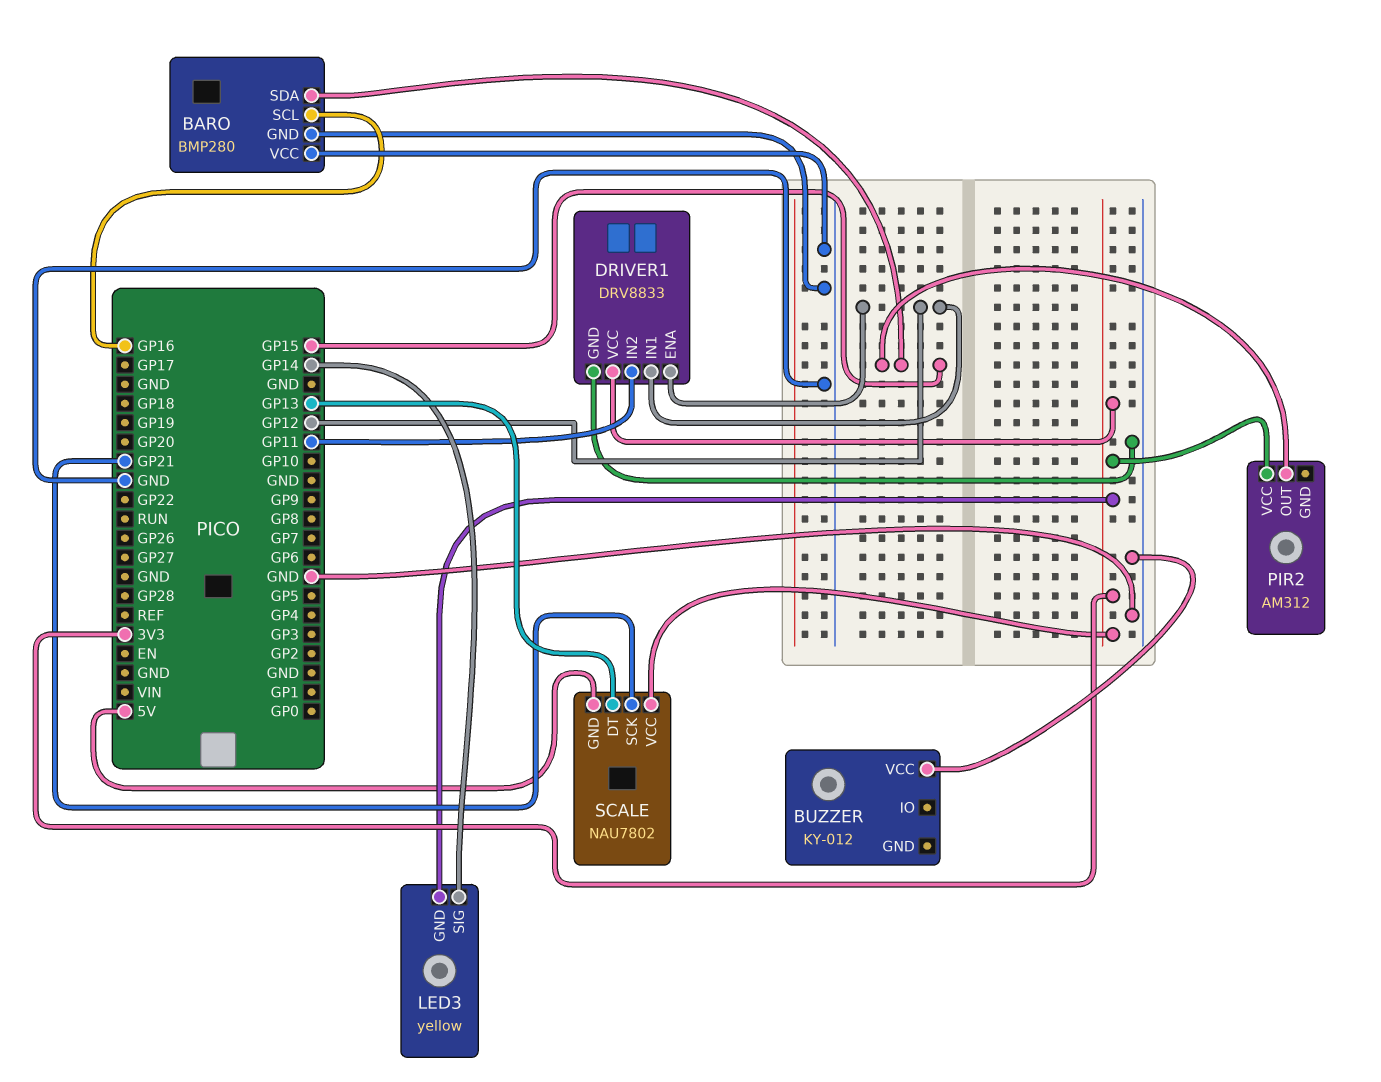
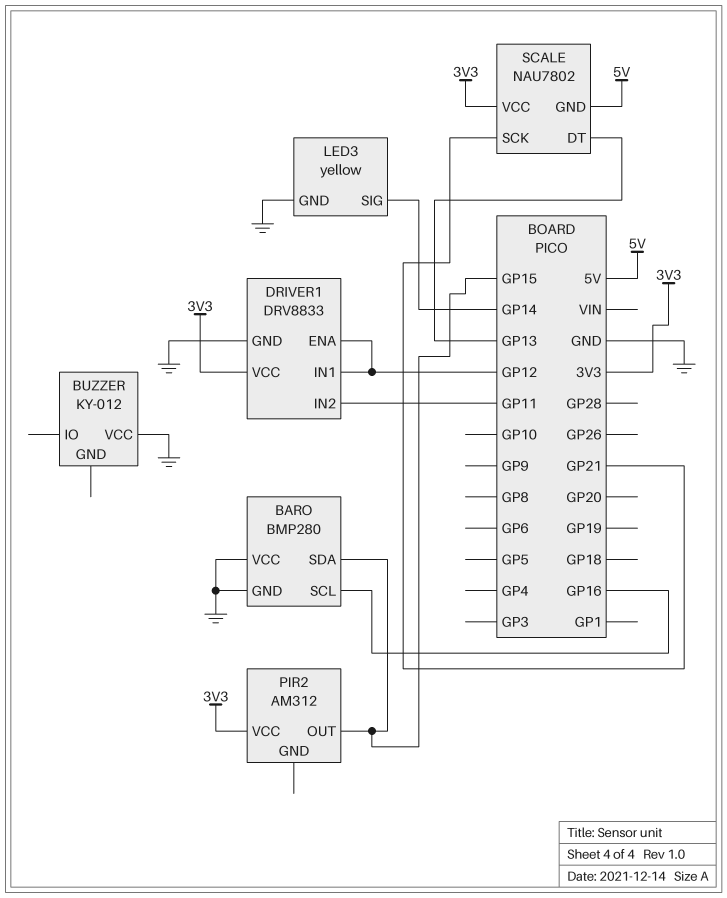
LED3 pin GND: 3V3 -> GND

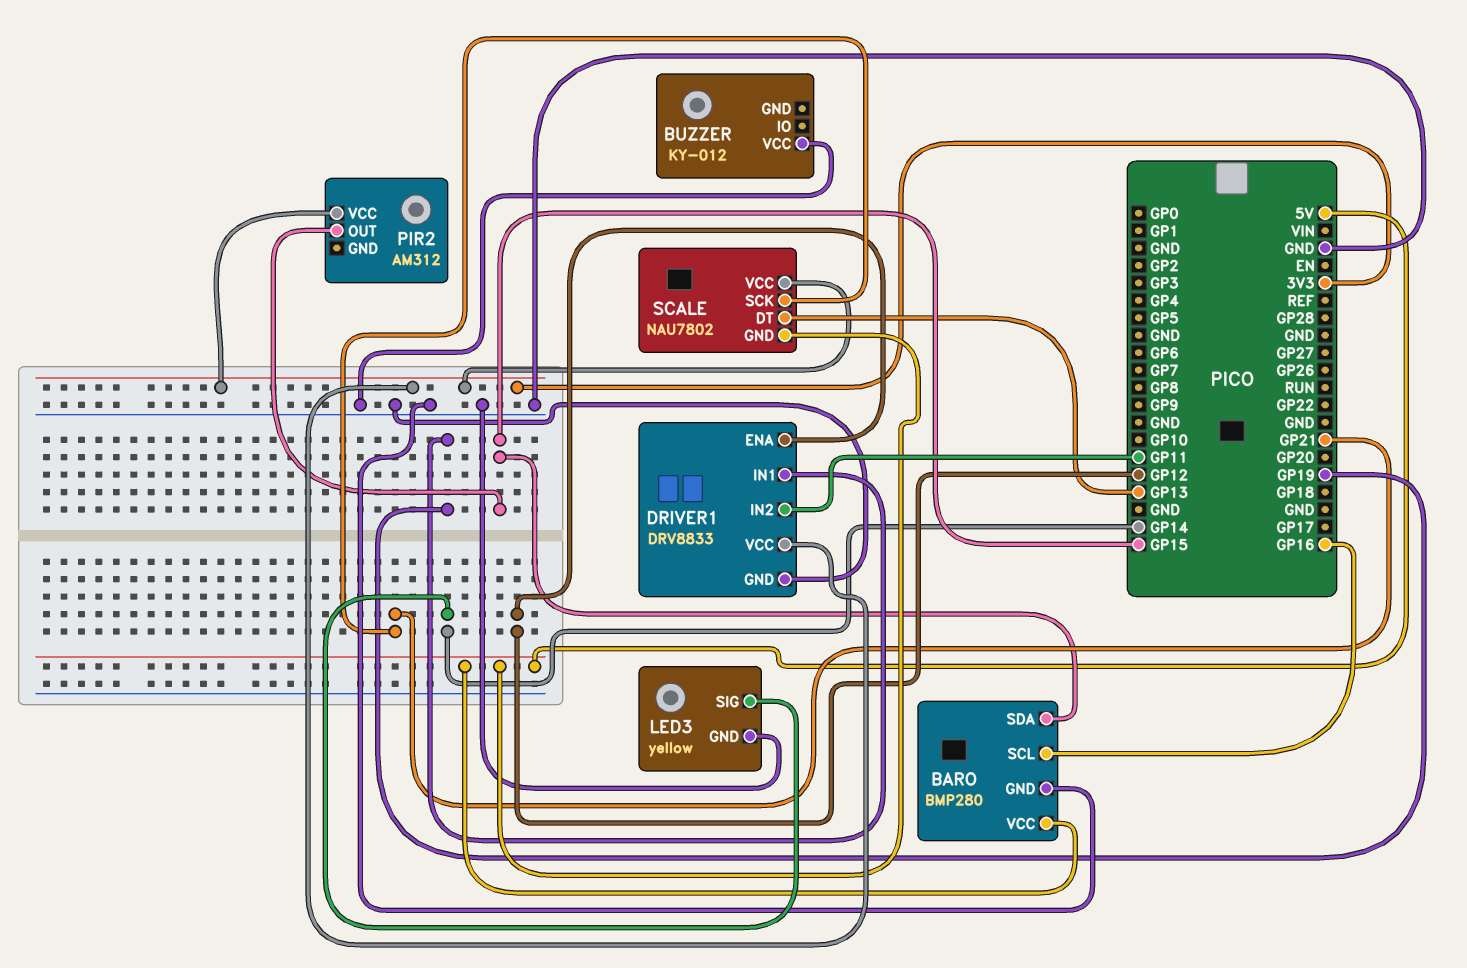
BARO pin VCC: GND -> 5V
DRIVER1 pin IN1: GP12 -> GP19

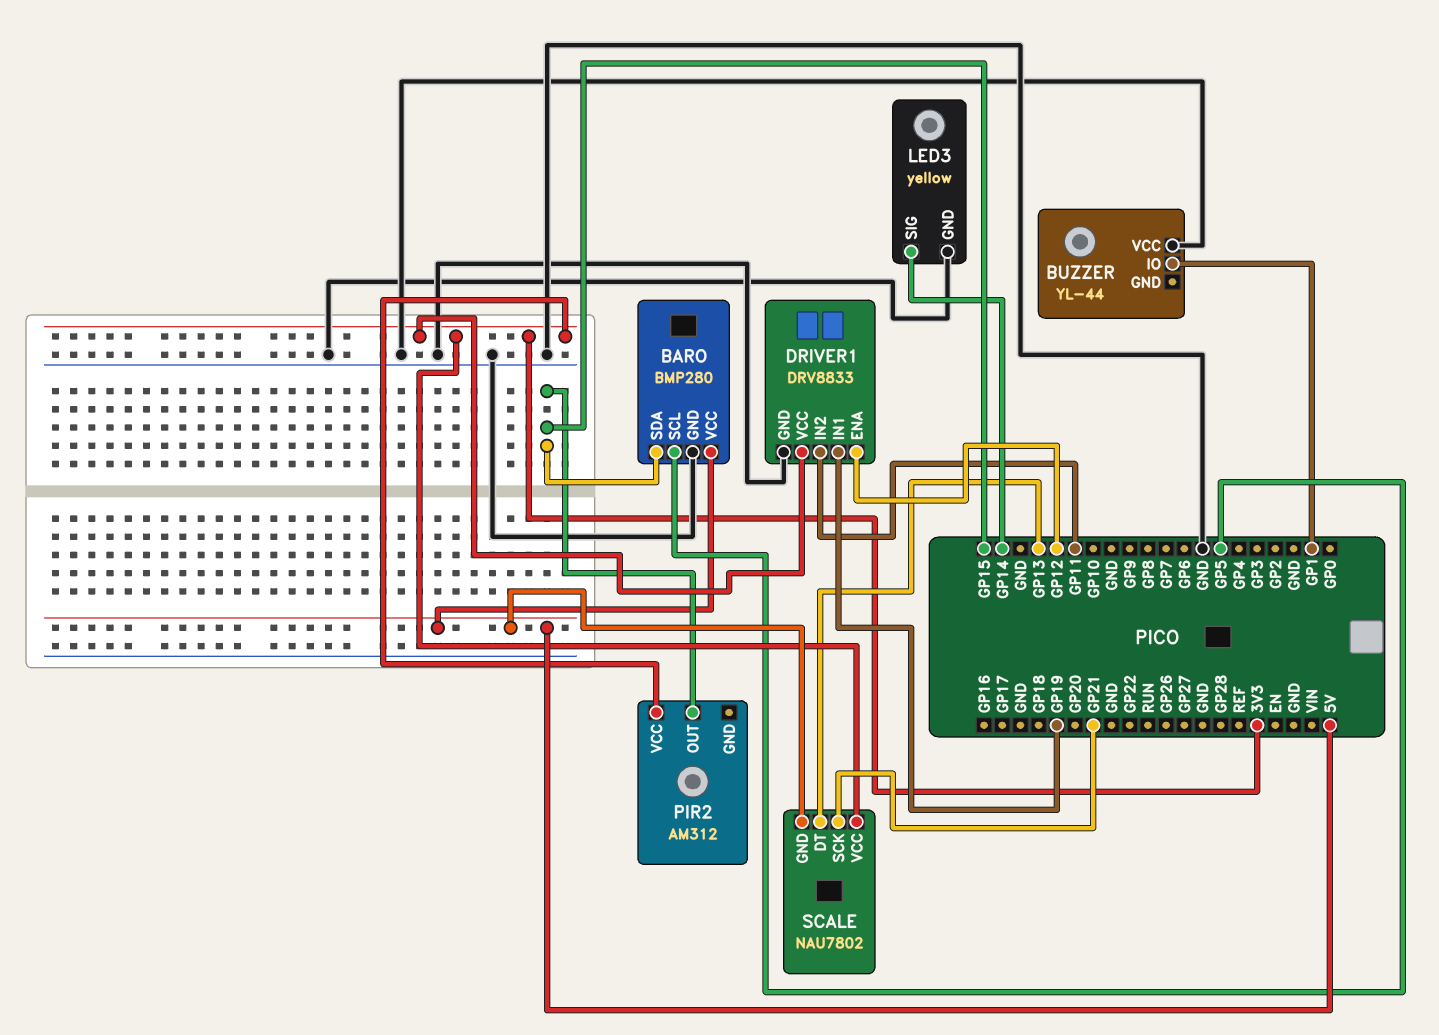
BARO pin SCL: GP16 -> GP5
BUZZER: KY-012 -> YL-44
BUZZER pin IO: none -> GP1

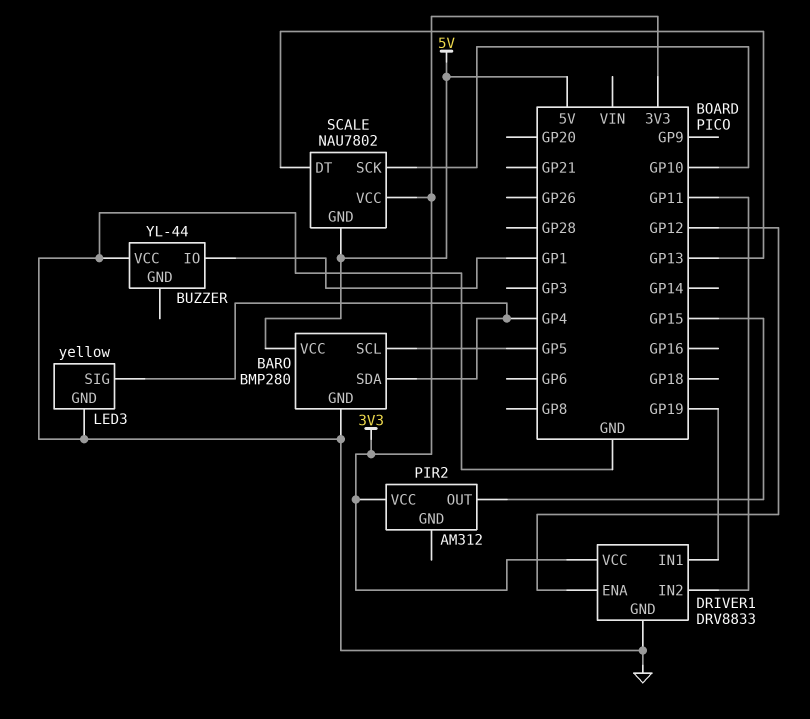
BARO pin SDA: GP15 -> GP4
LED3 pin SIG: GP14 -> GP4
SCALE pin SCK: GP21 -> GP10

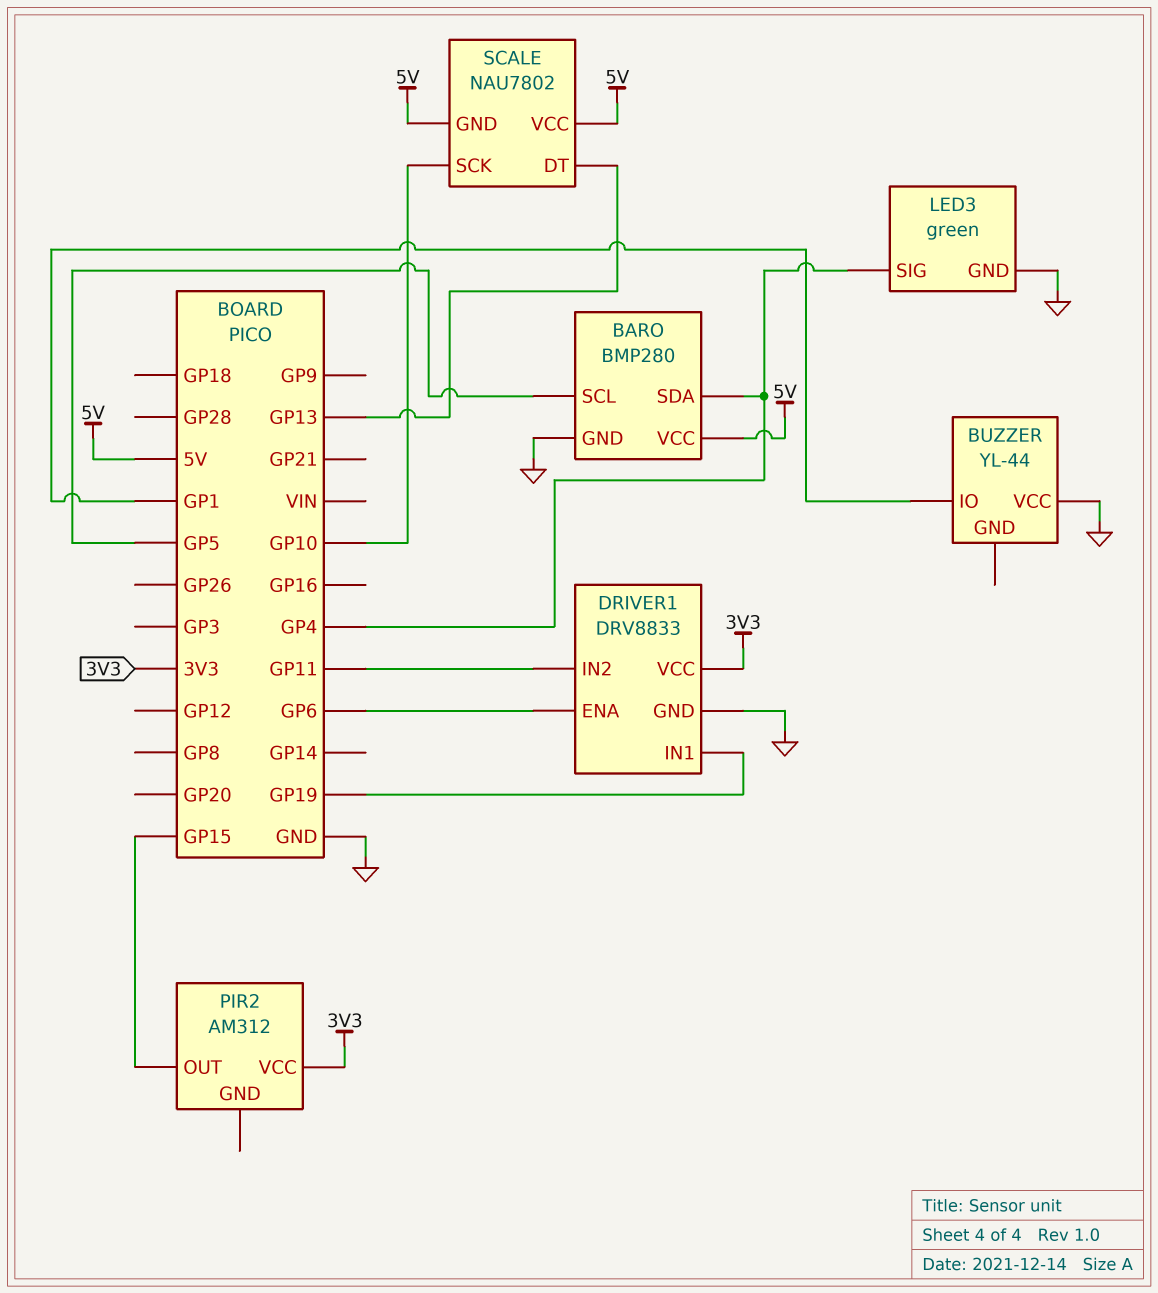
DRIVER1 pin ENA: GP12 -> GP6
LED3: yellow -> green
SCALE pin VCC: 3V3 -> 5V

